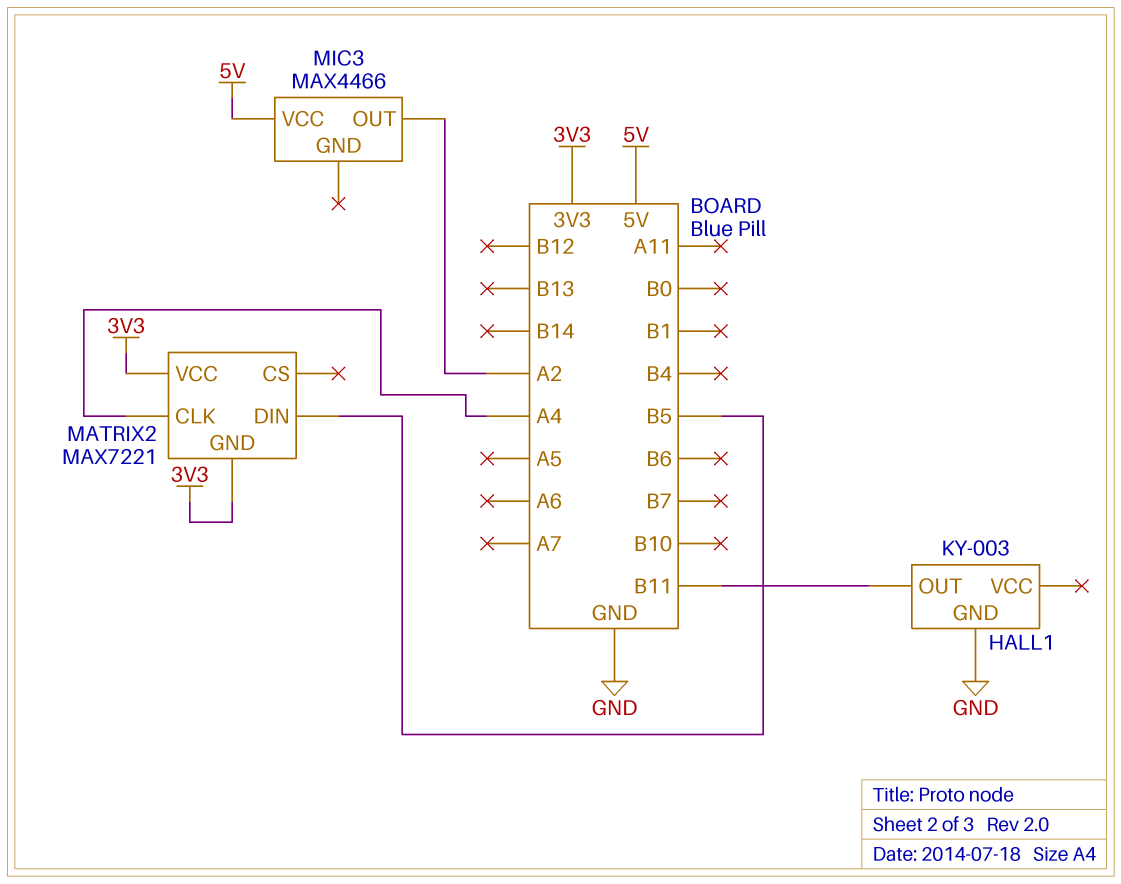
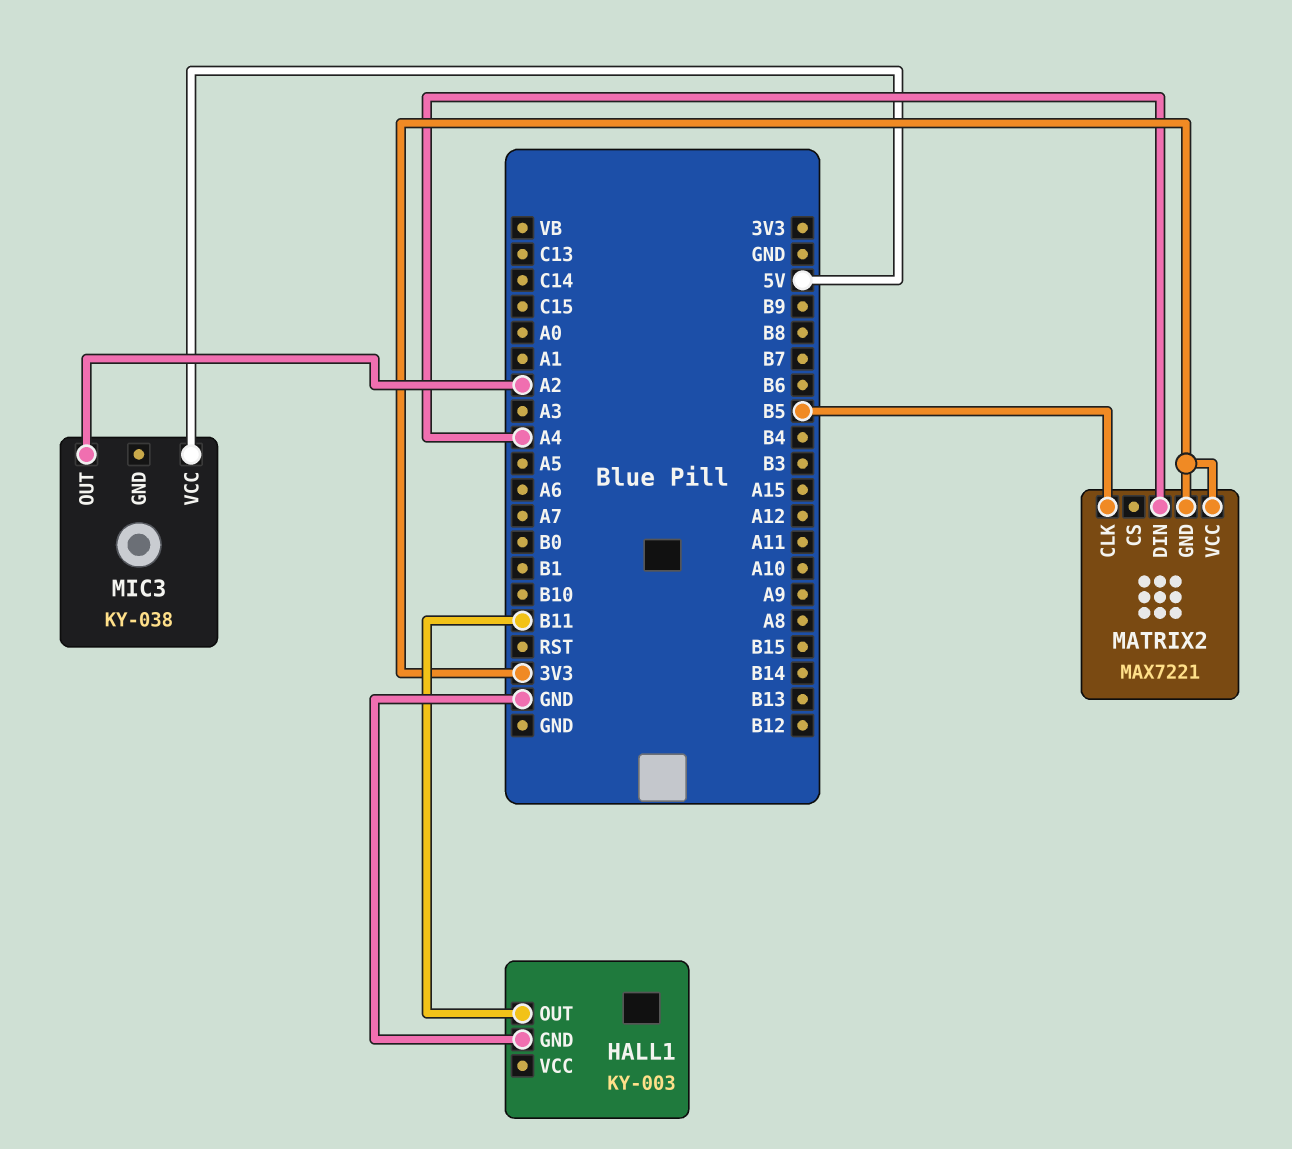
MATRIX2 pin CLK: A4 -> B5
MATRIX2 pin DIN: B5 -> A4
MIC3: MAX4466 -> KY-038

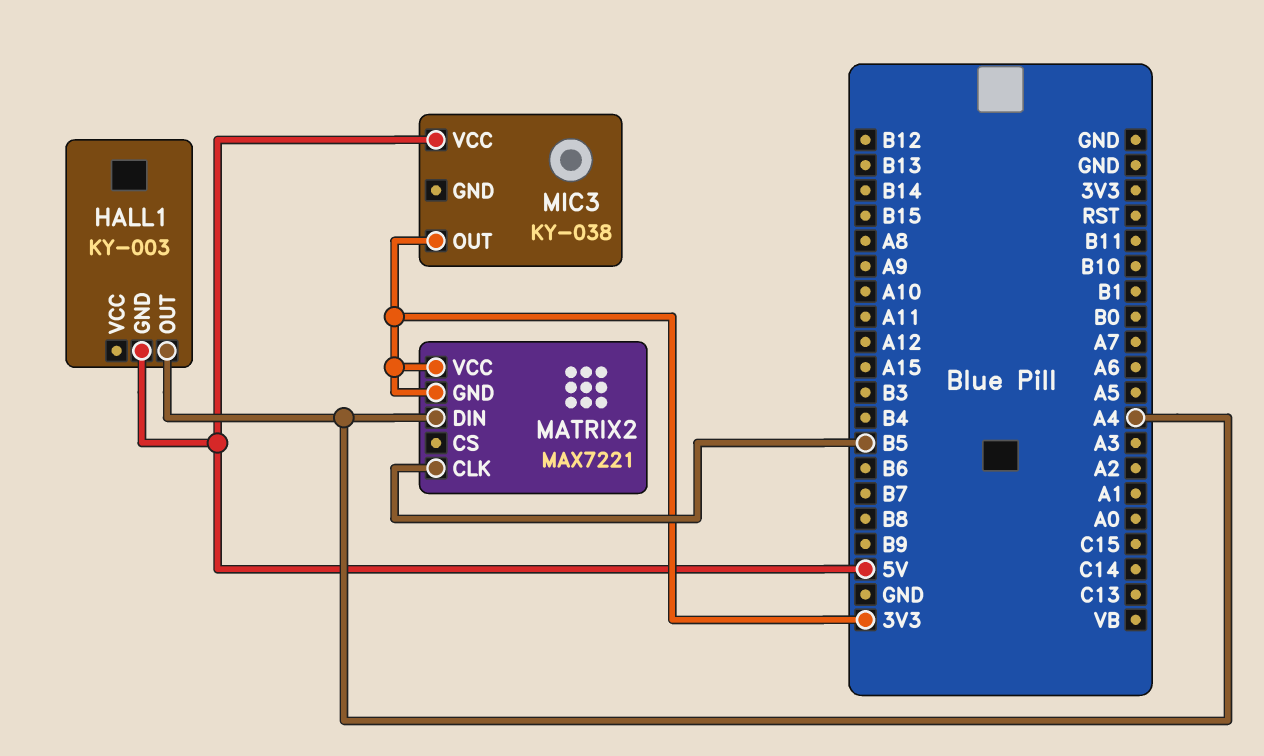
HALL1 pin GND: GND -> 5V
HALL1 pin OUT: B11 -> A4
MIC3 pin OUT: A2 -> 3V3

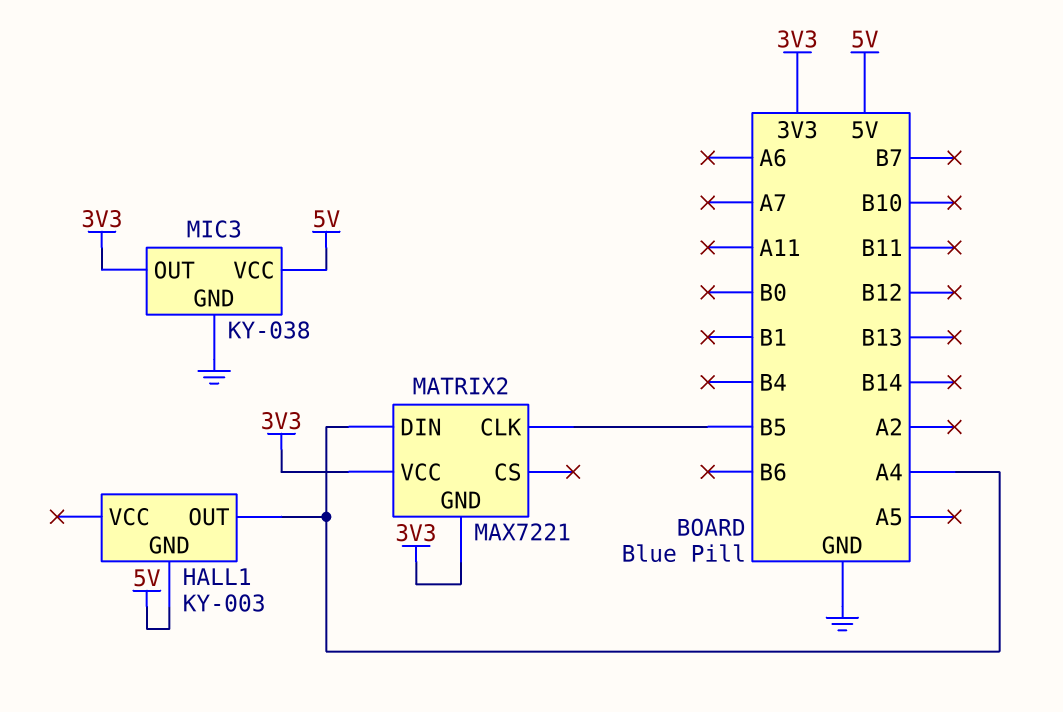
MIC3 pin GND: none -> GND

